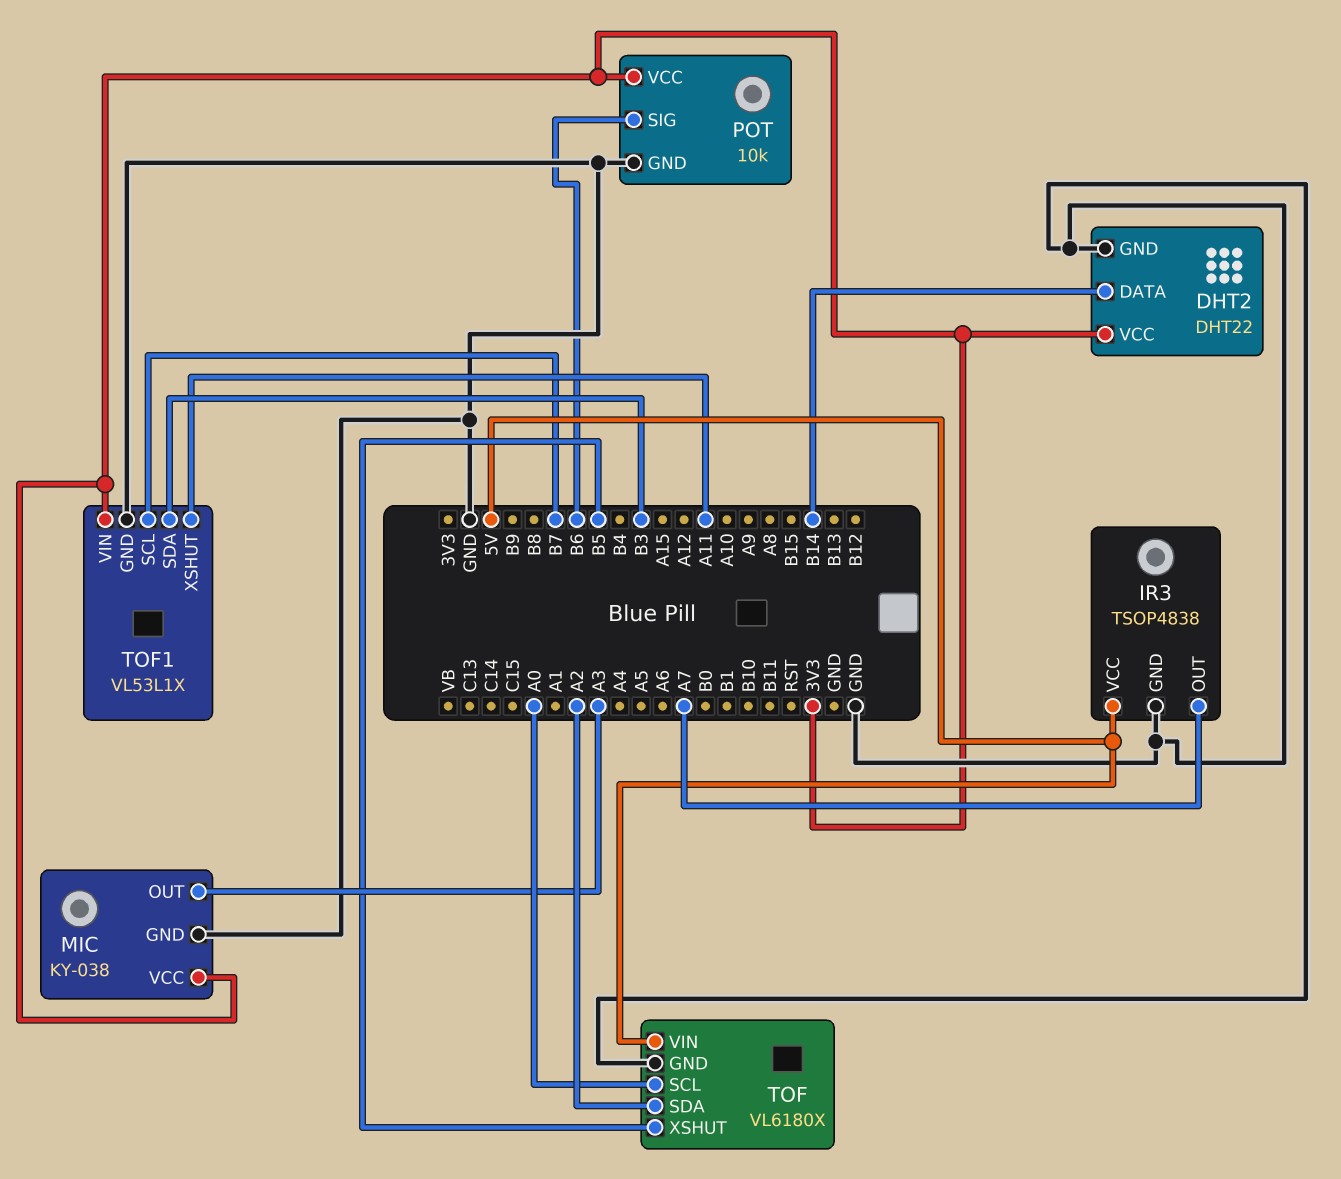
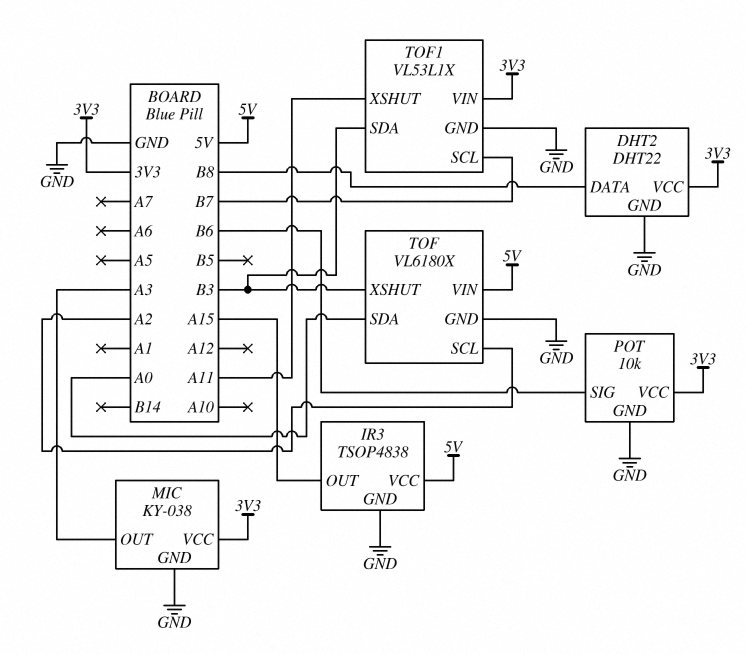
DHT2 pin DATA: B14 -> B8
IR3 pin OUT: A7 -> A15
TOF pin SCL: A0 -> A2
TOF pin SDA: A2 -> A0
TOF pin XSHUT: B5 -> B3

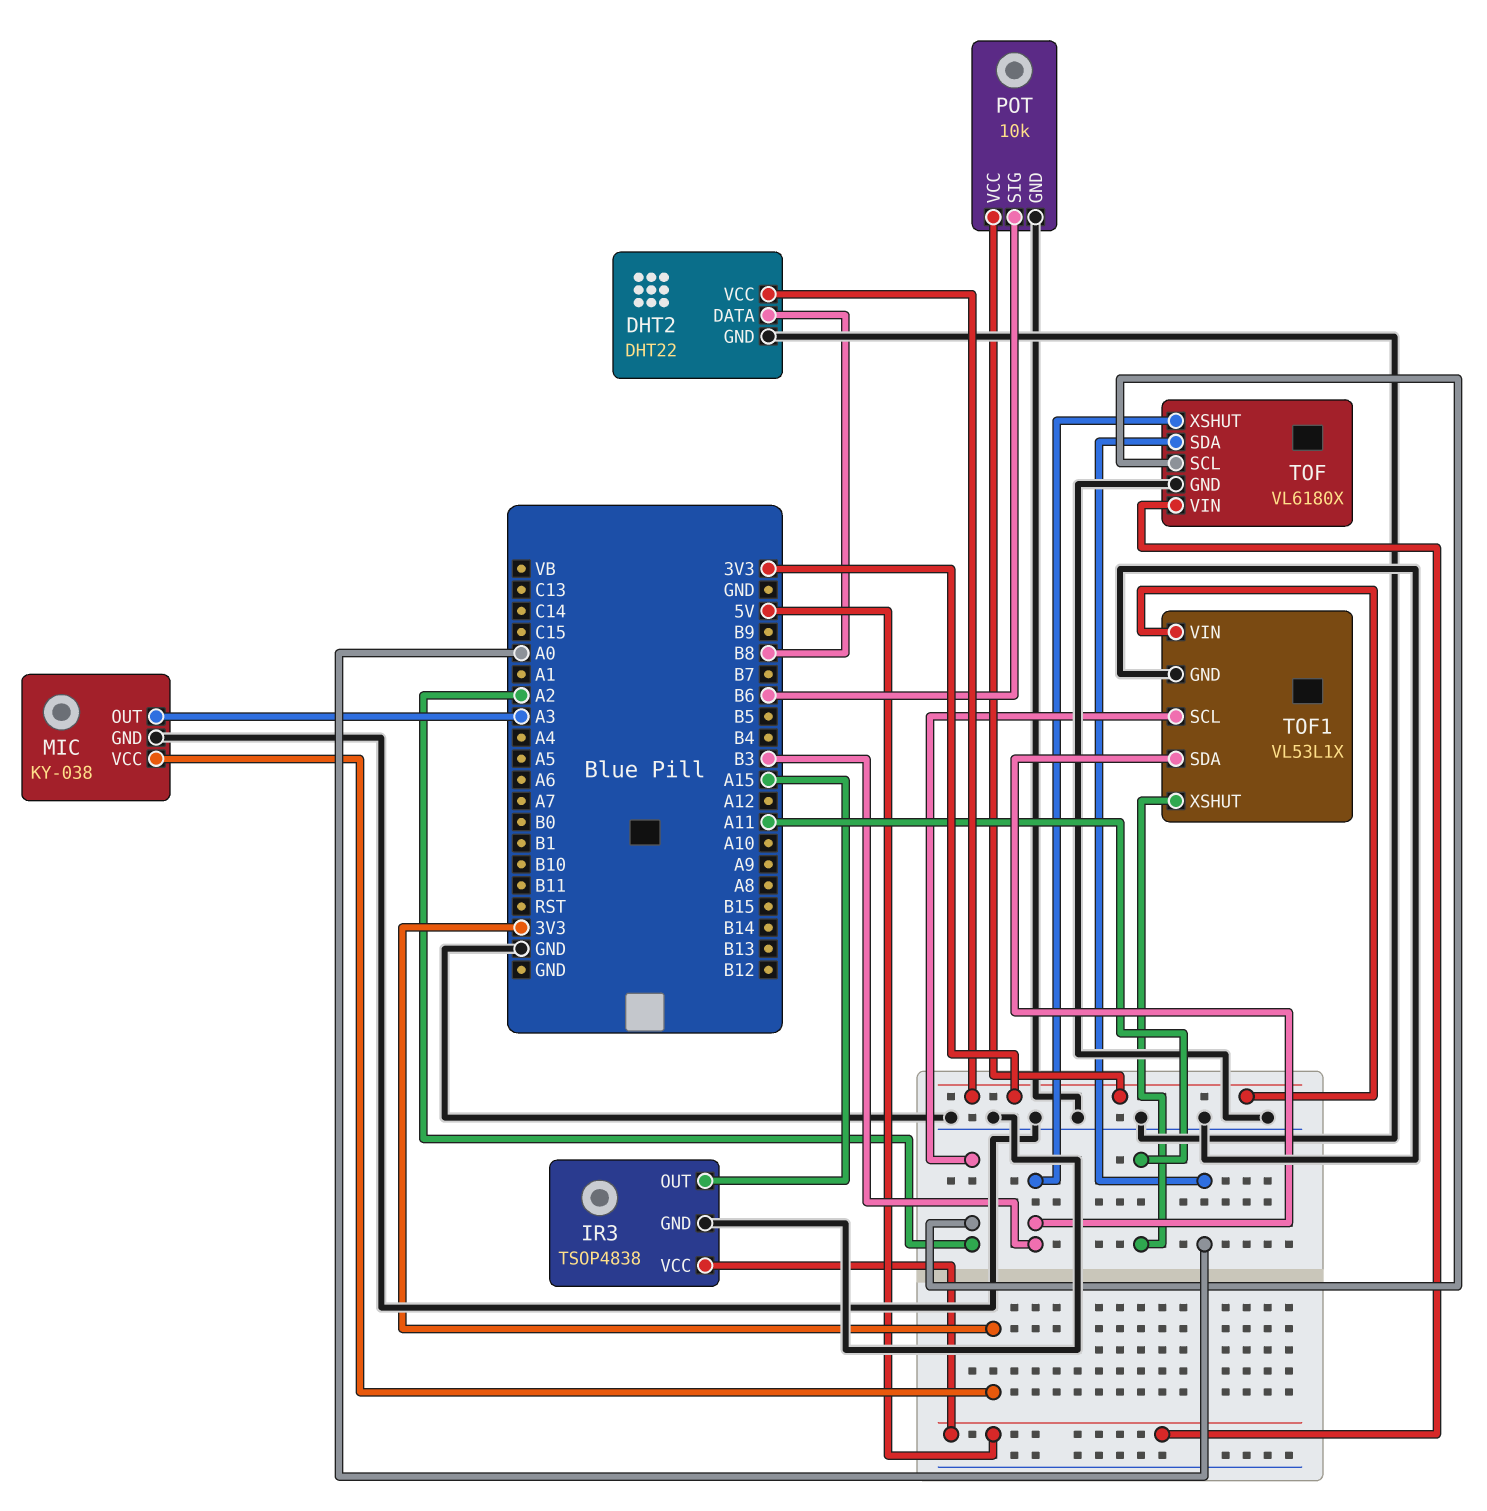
TOF1 pin SCL: B7 -> A2

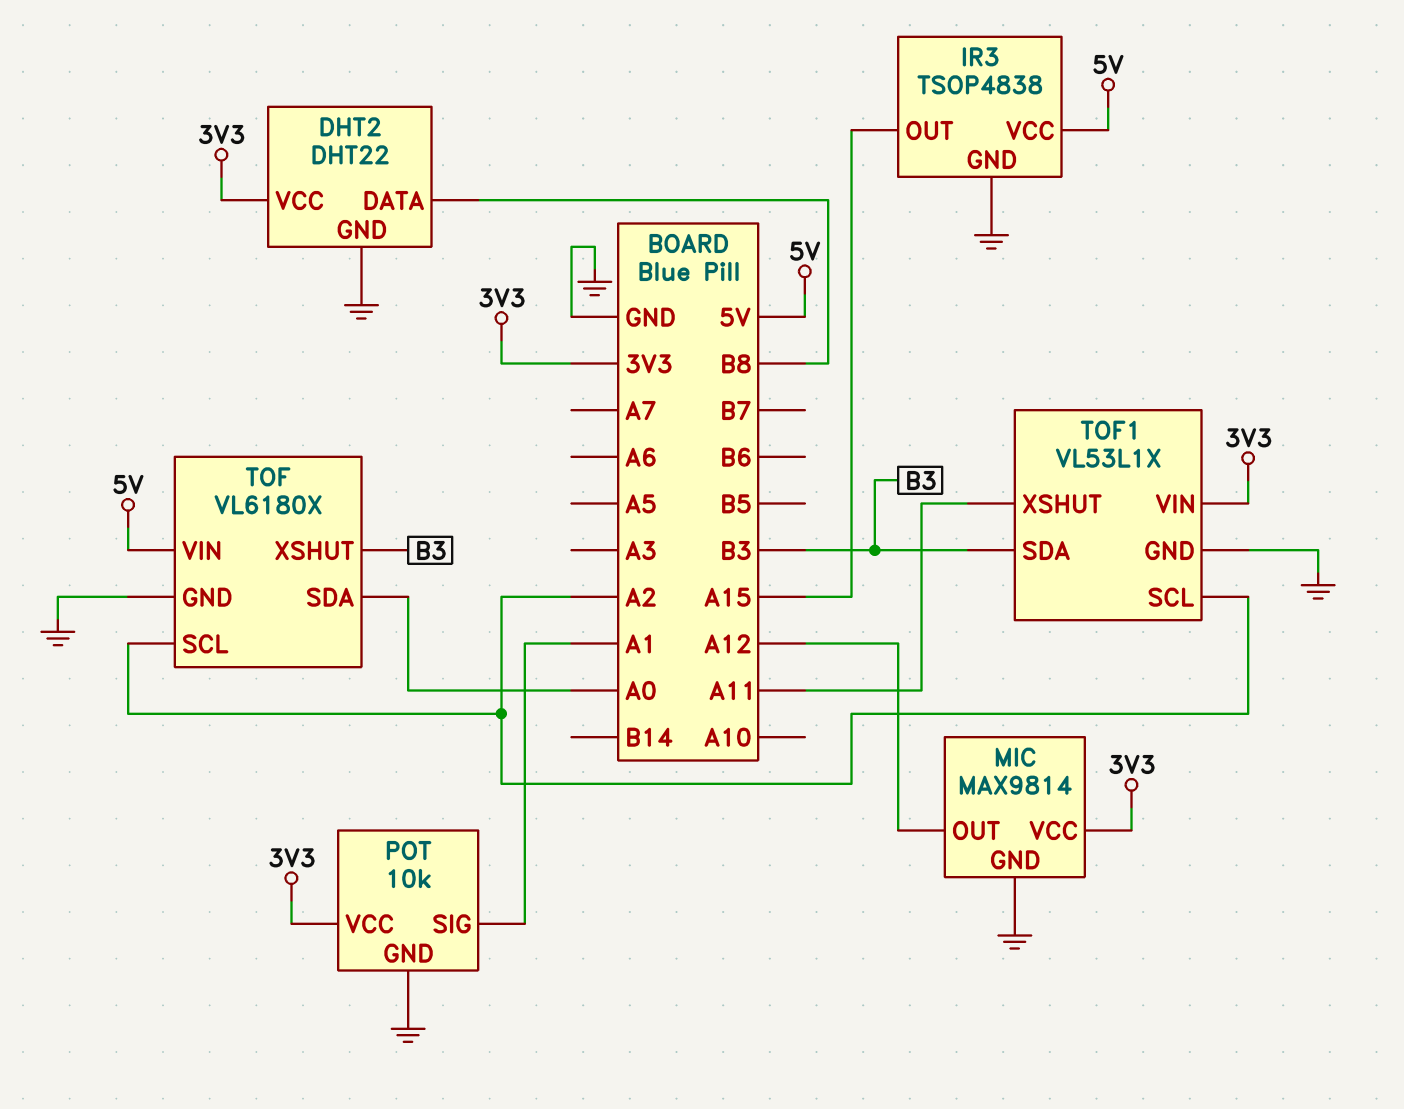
MIC: KY-038 -> MAX9814
MIC pin OUT: A3 -> A12
POT pin SIG: B6 -> A1

